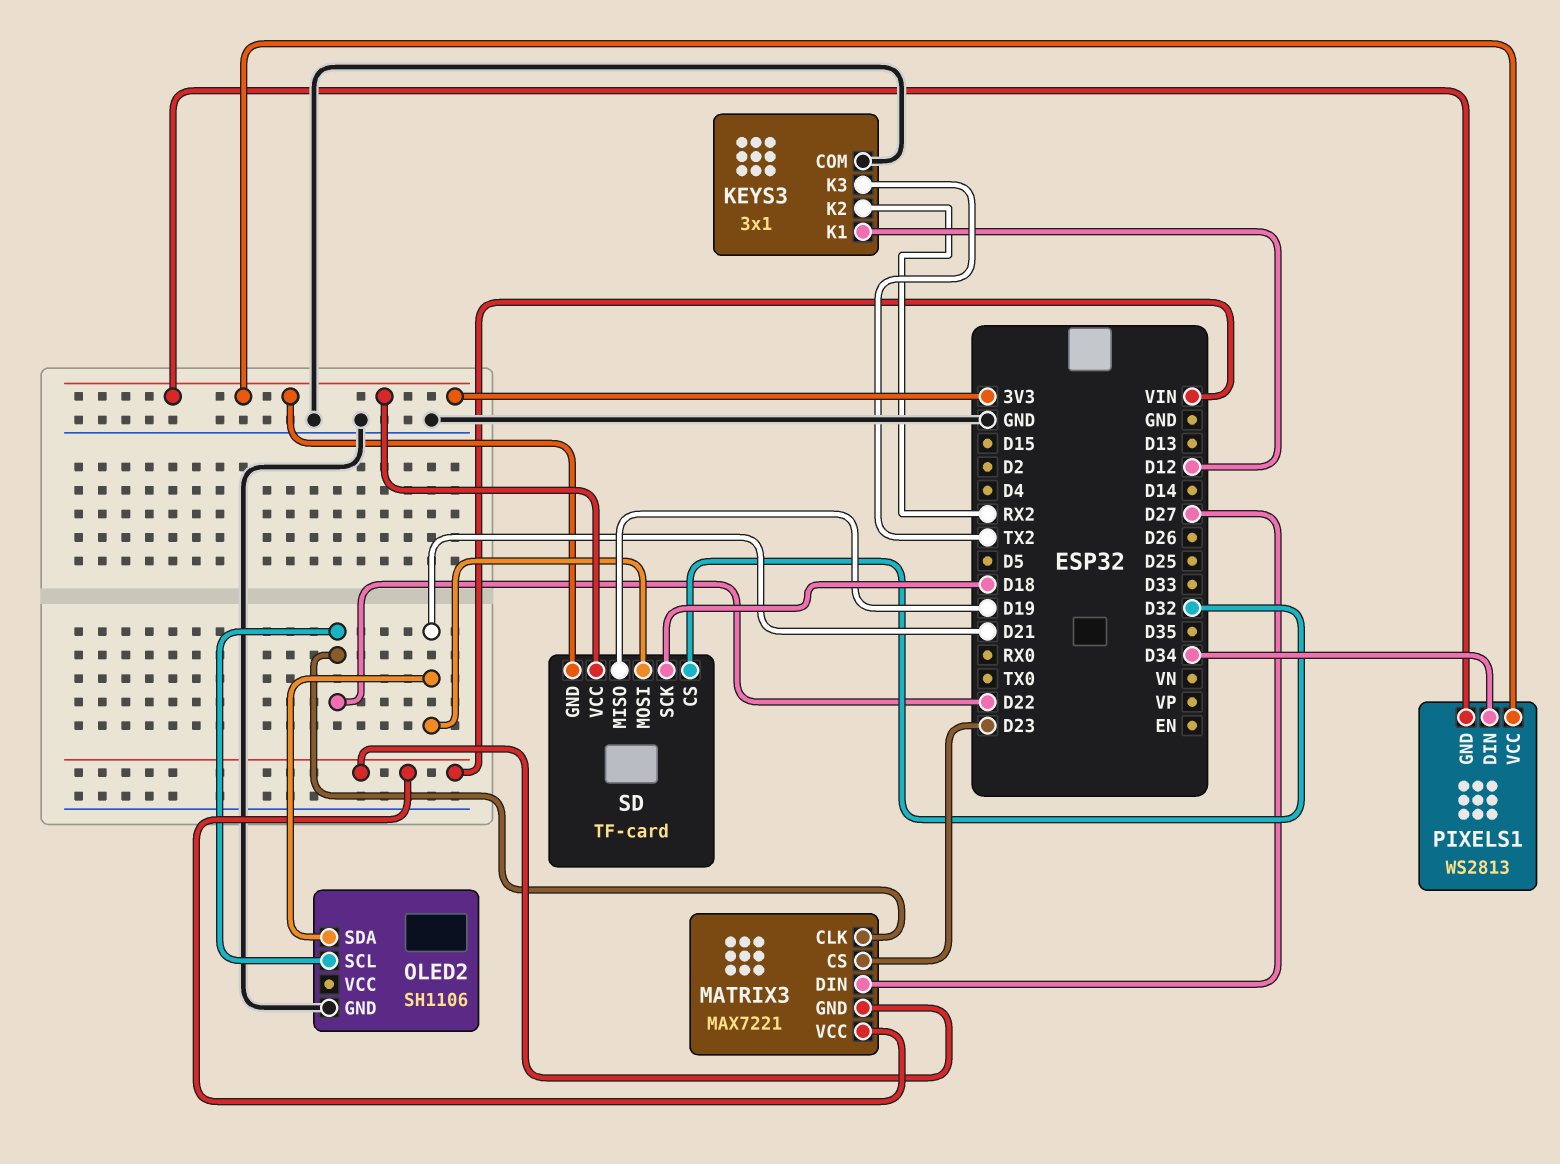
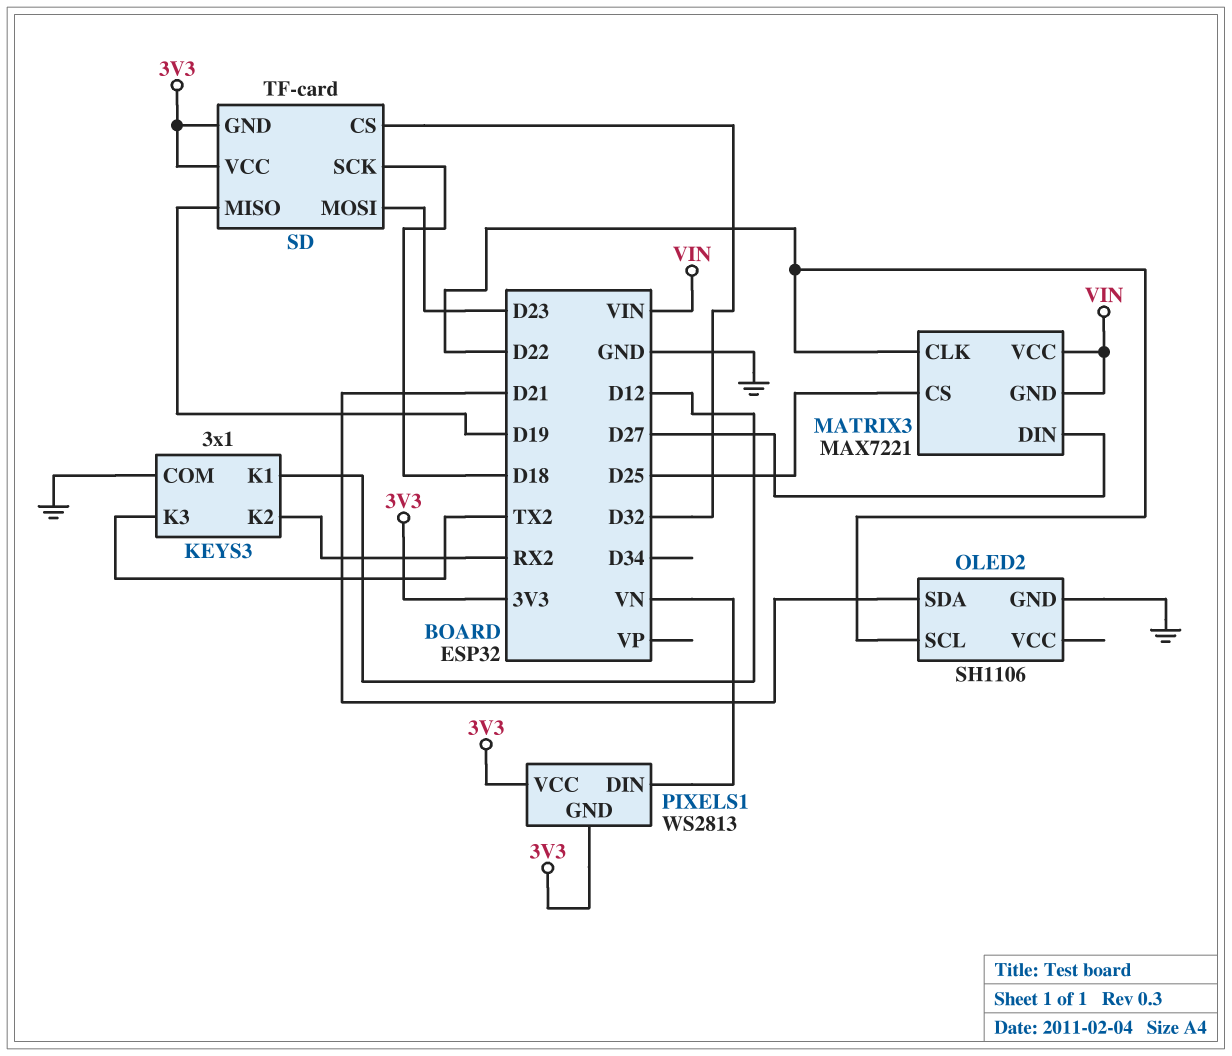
MATRIX3 pin CS: D23 -> D25
PIXELS1 pin DIN: D34 -> VN
SD pin MOSI: D21 -> D23

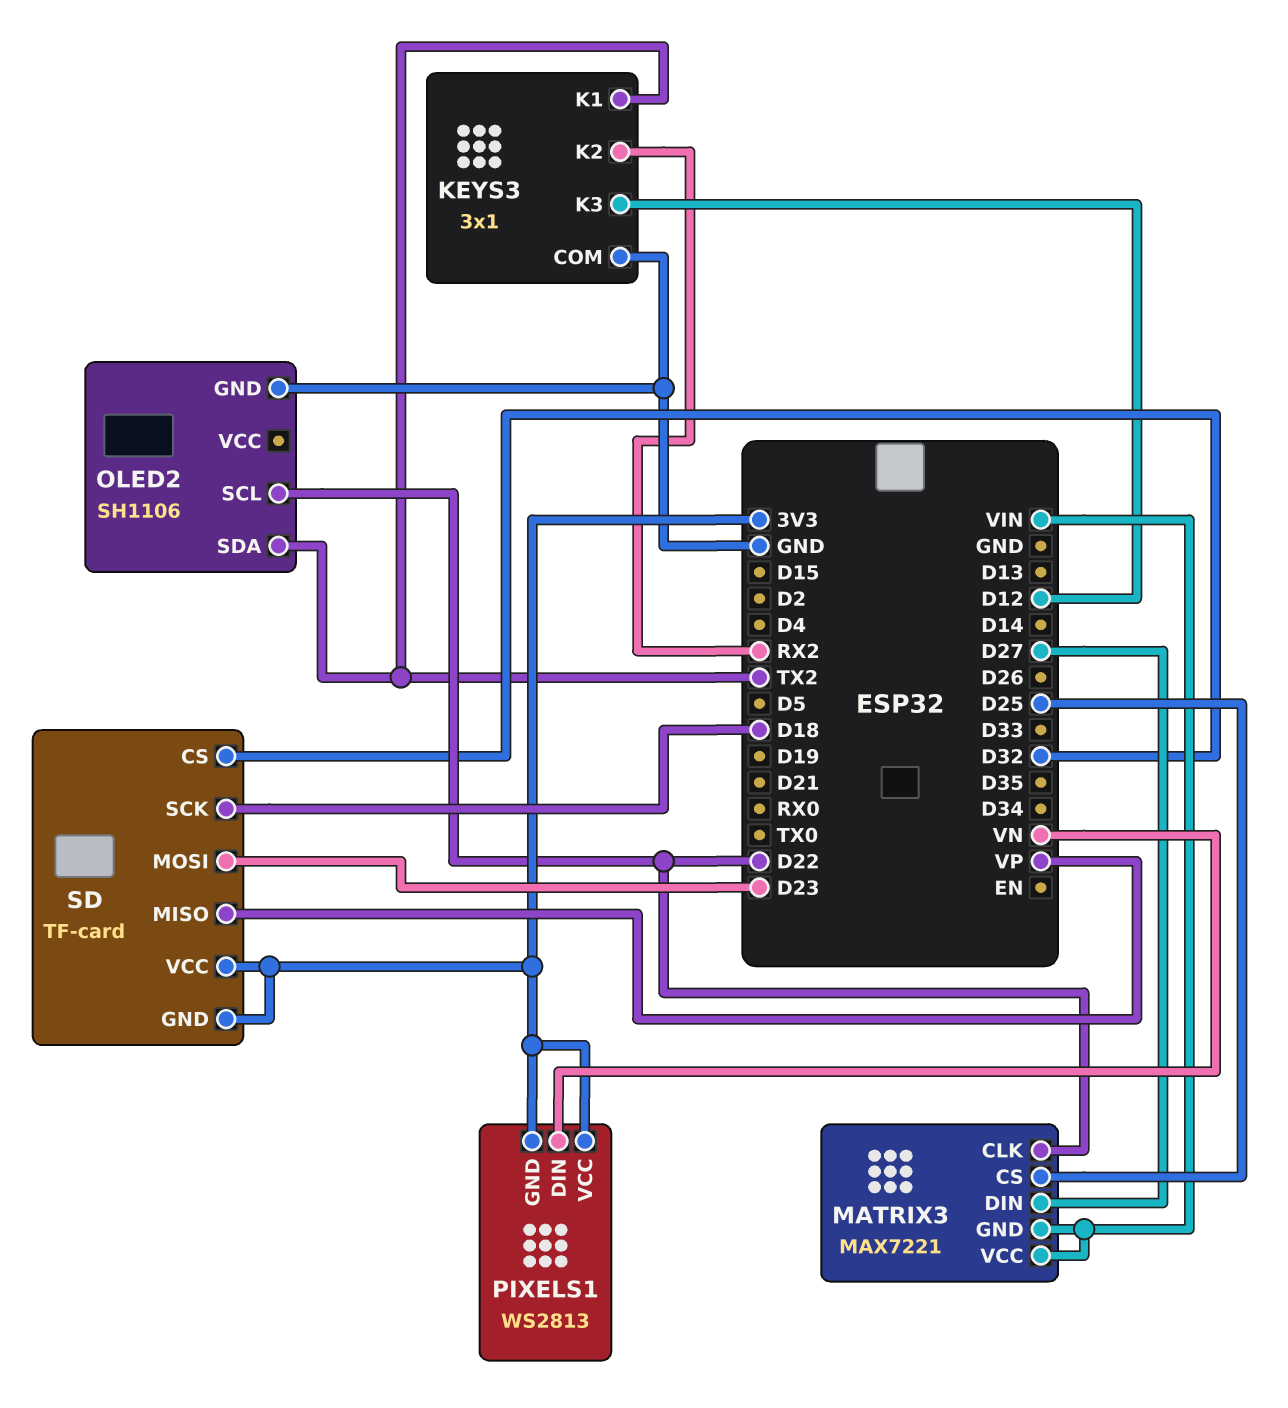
KEYS3 pin K1: D12 -> TX2
KEYS3 pin K3: TX2 -> D12
OLED2 pin SDA: D21 -> TX2
SD pin MISO: D19 -> VP

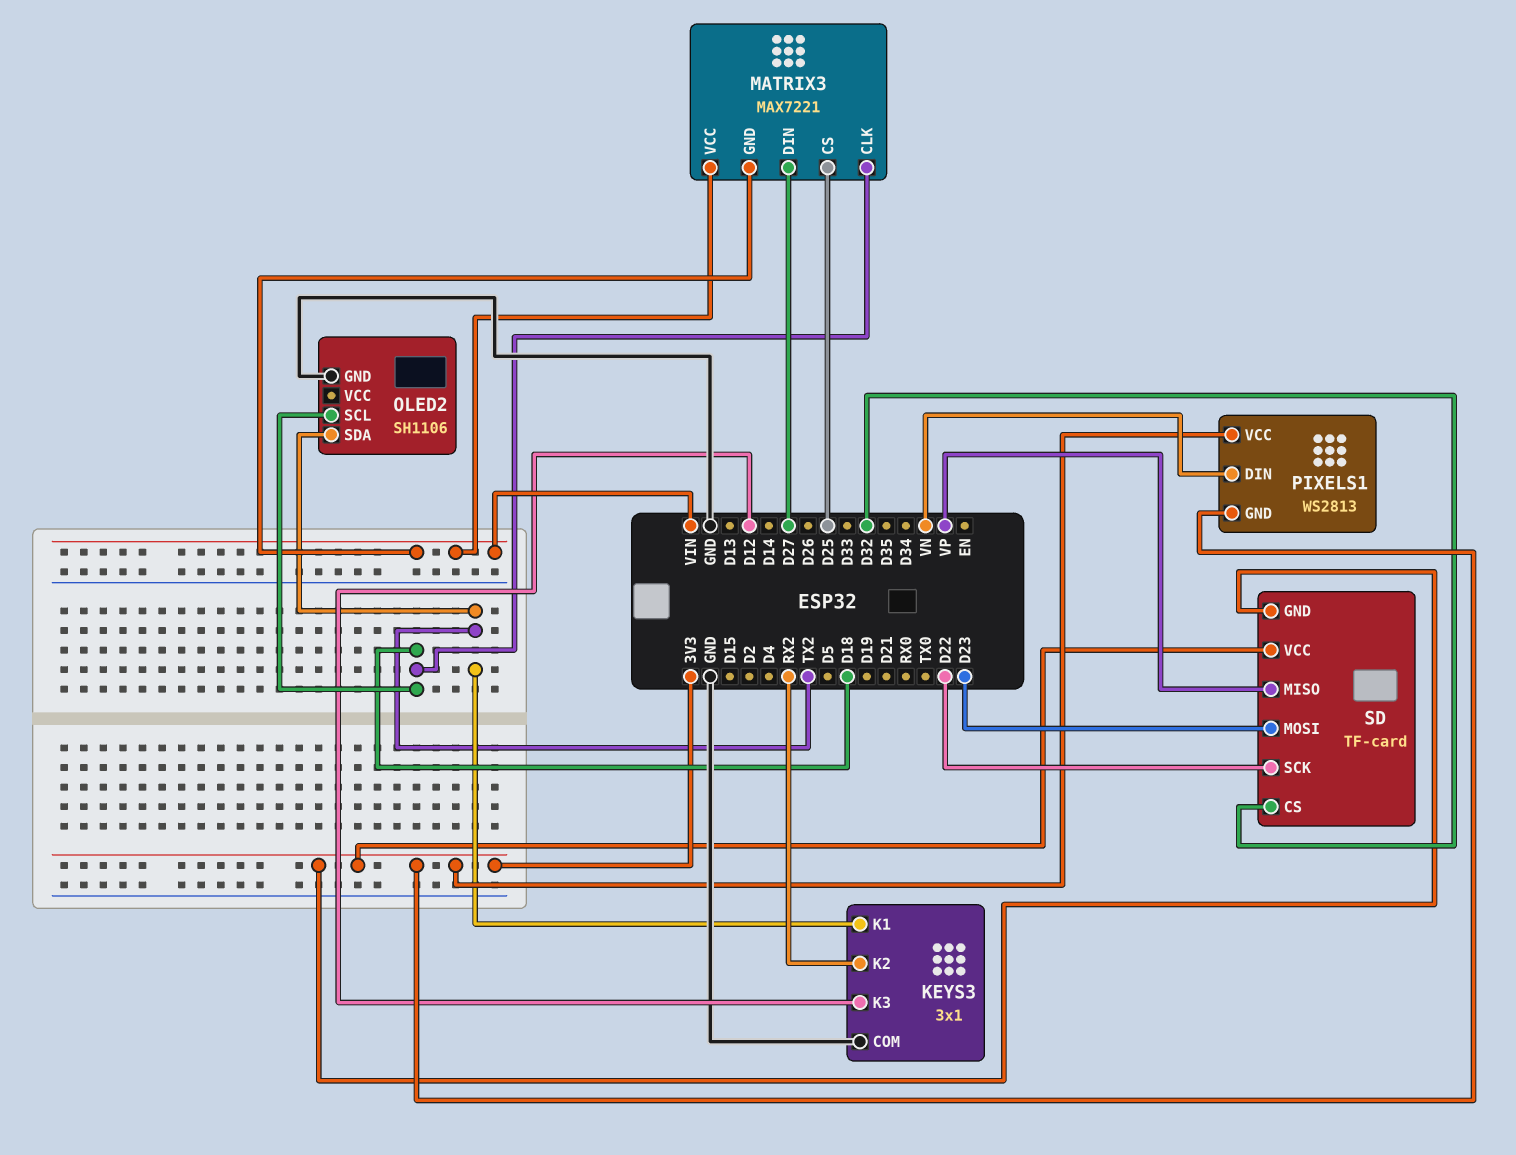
MATRIX3 pin CLK: D22 -> D18
OLED2 pin SCL: D22 -> D18
SD pin SCK: D18 -> D22

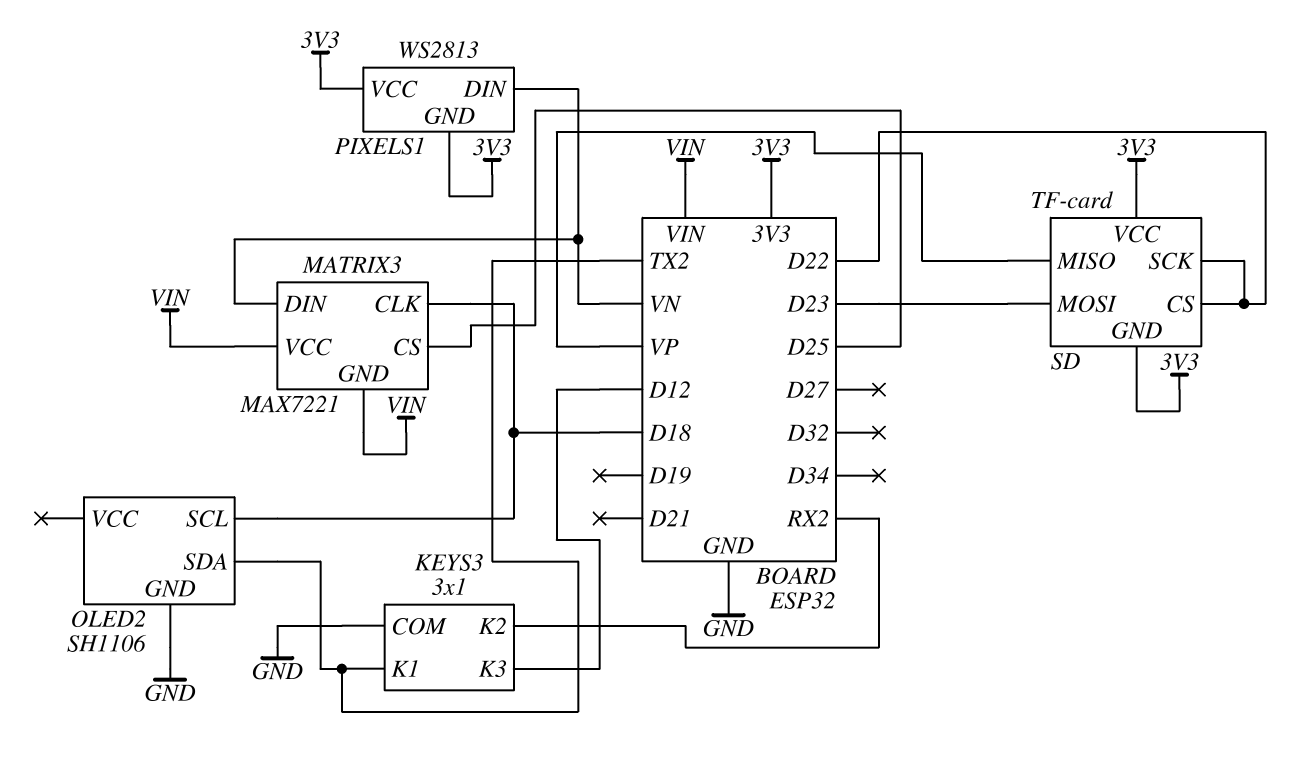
MATRIX3 pin DIN: D27 -> VN
SD pin CS: D32 -> D22

